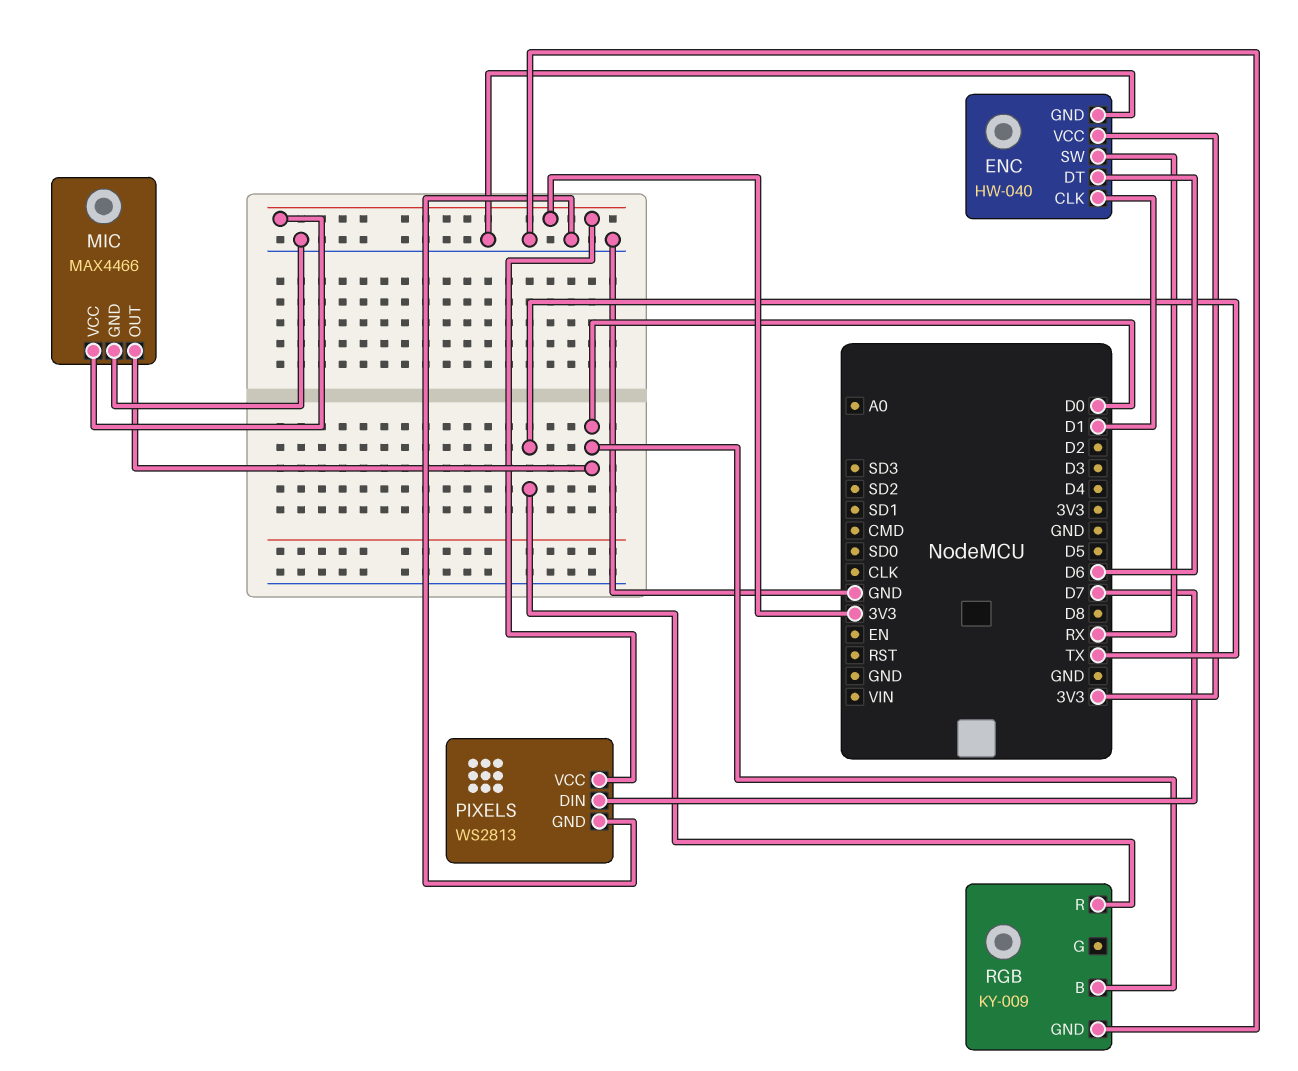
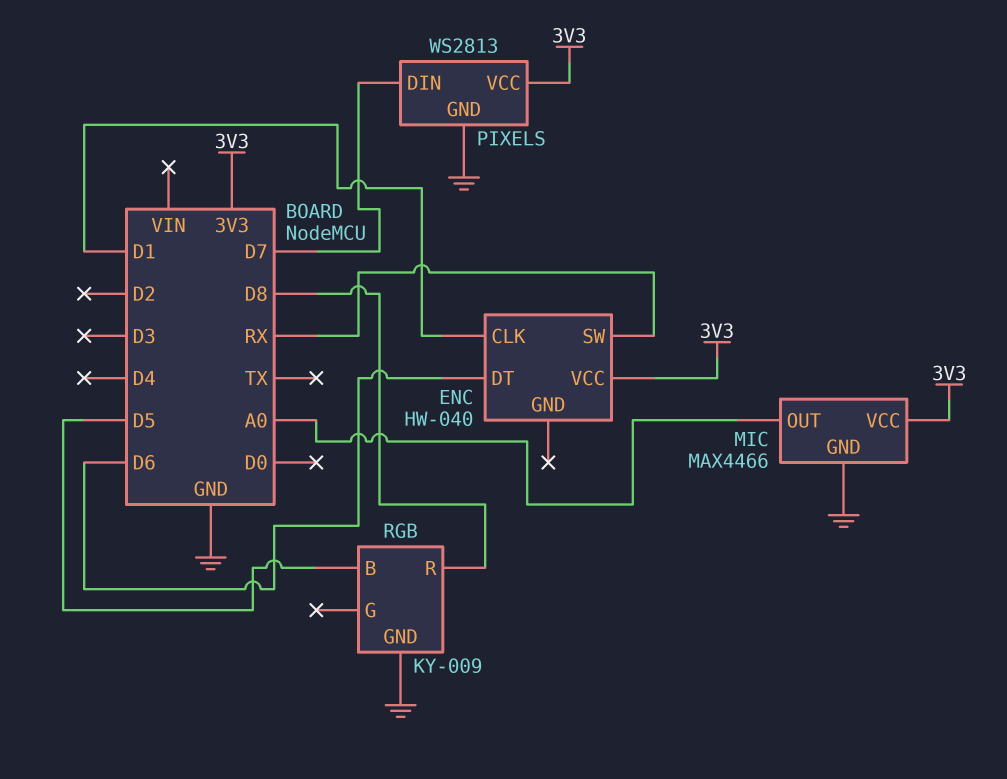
ENC pin GND: GND -> none
MIC pin OUT: D0 -> A0
RGB pin B: D0 -> D5
RGB pin R: TX -> D8

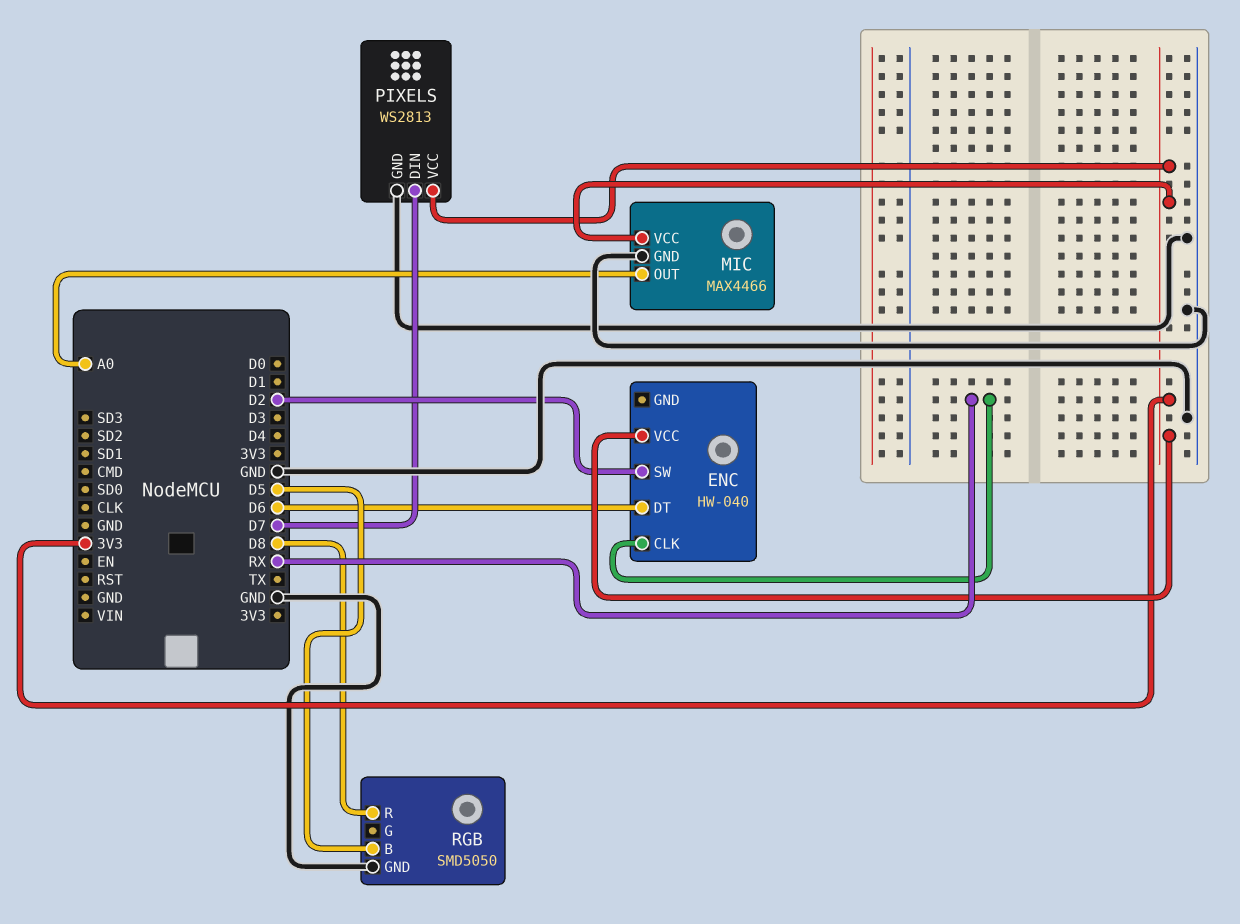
ENC pin CLK: D1 -> RX
ENC pin SW: RX -> D2
RGB: KY-009 -> SMD5050

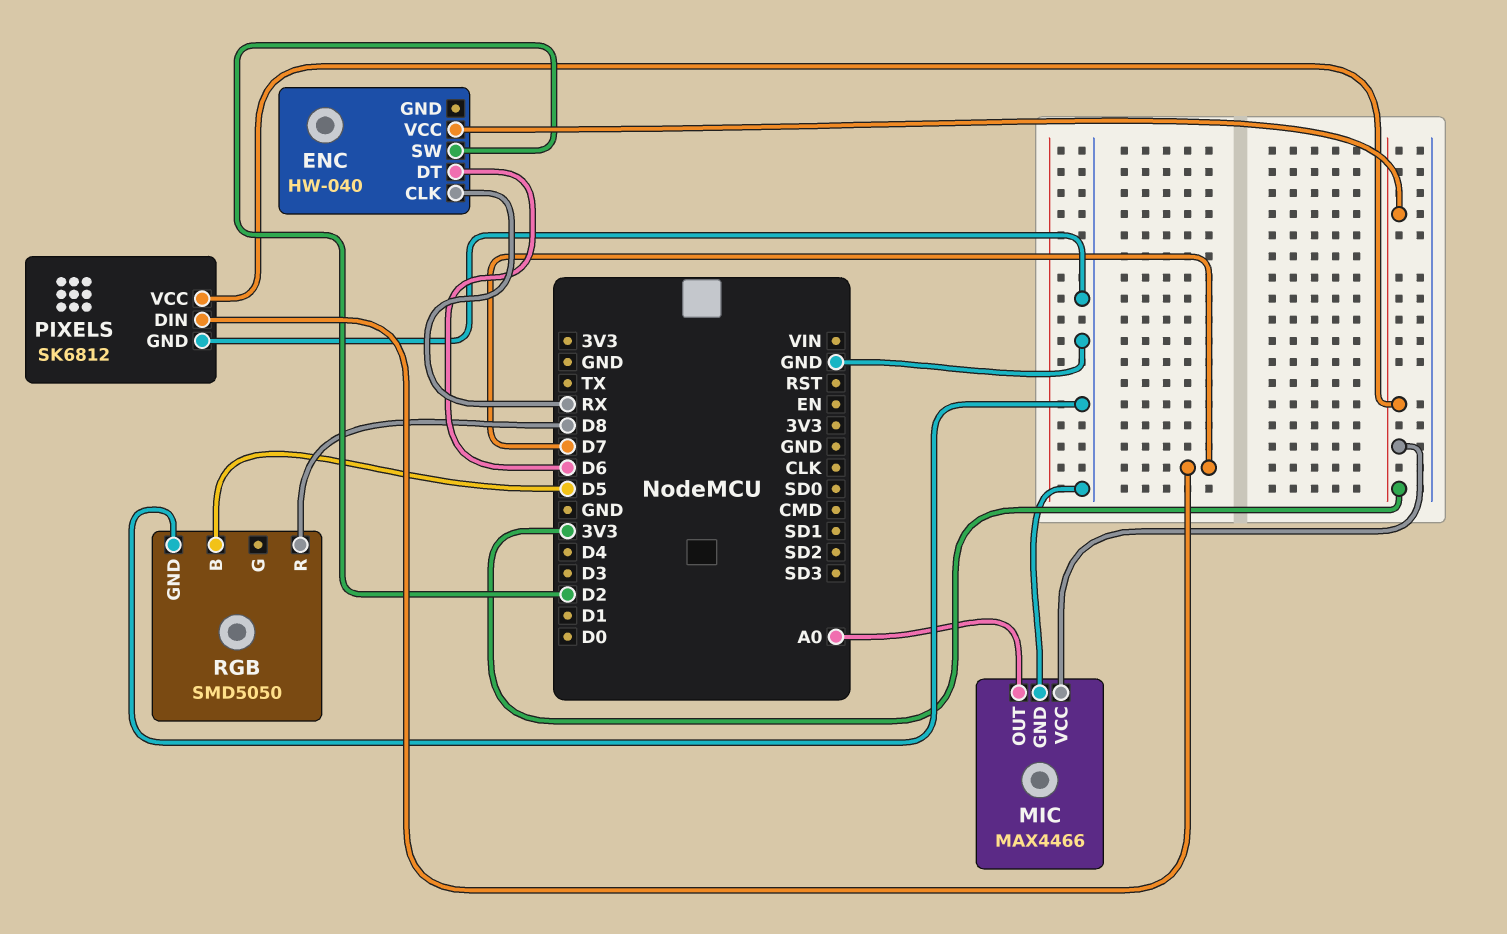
PIXELS: WS2813 -> SK6812

